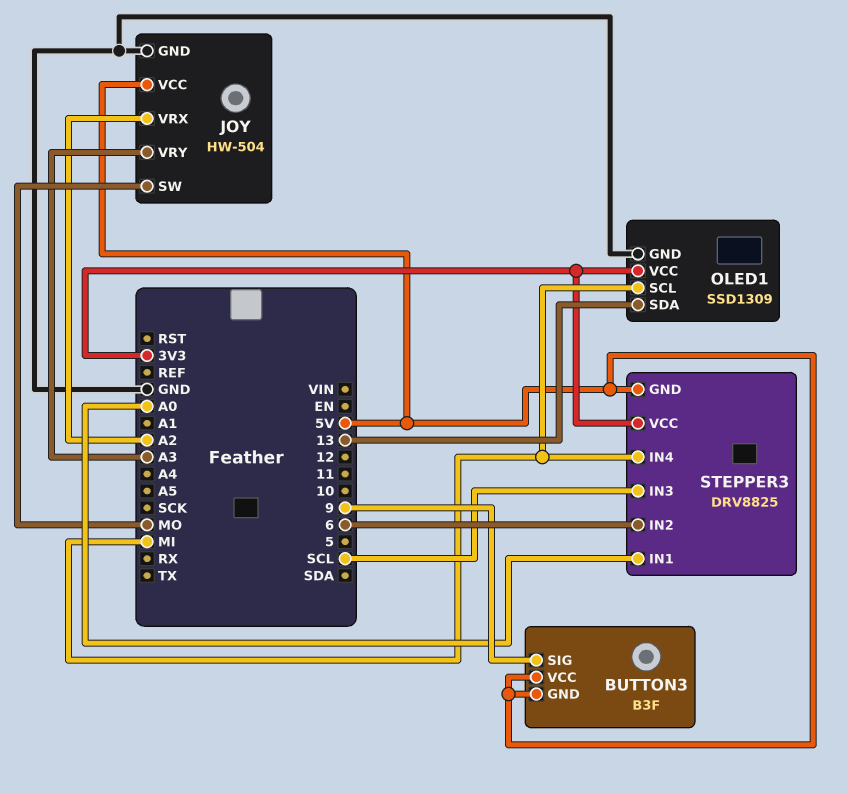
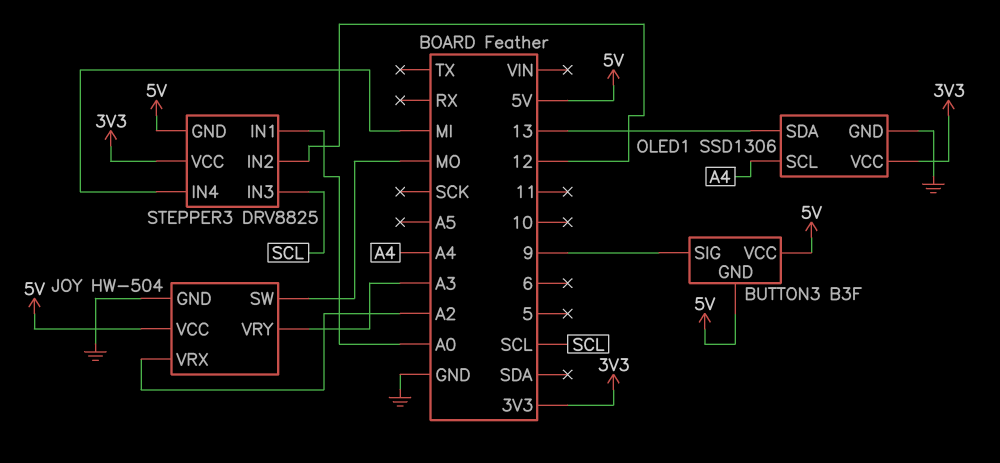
OLED1: SSD1309 -> SSD1306
OLED1 pin SCL: MI -> A4
STEPPER3 pin IN2: 6 -> 12

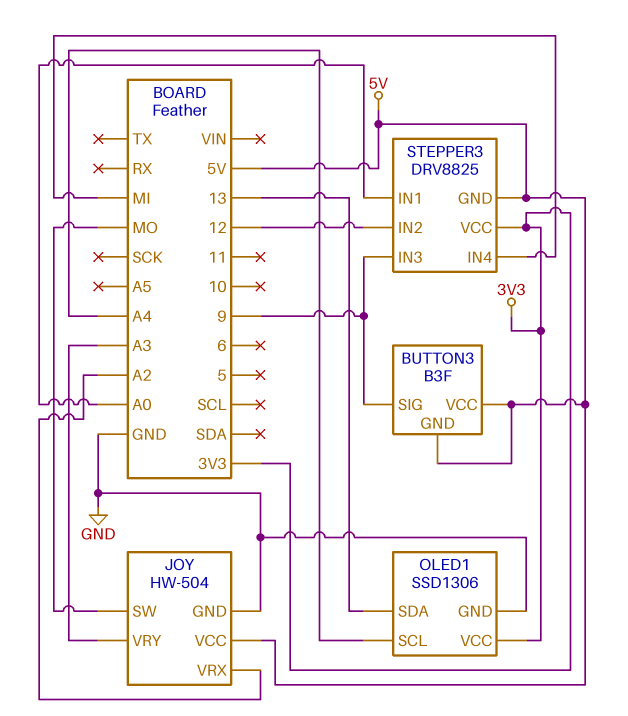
STEPPER3 pin IN3: SCL -> 9

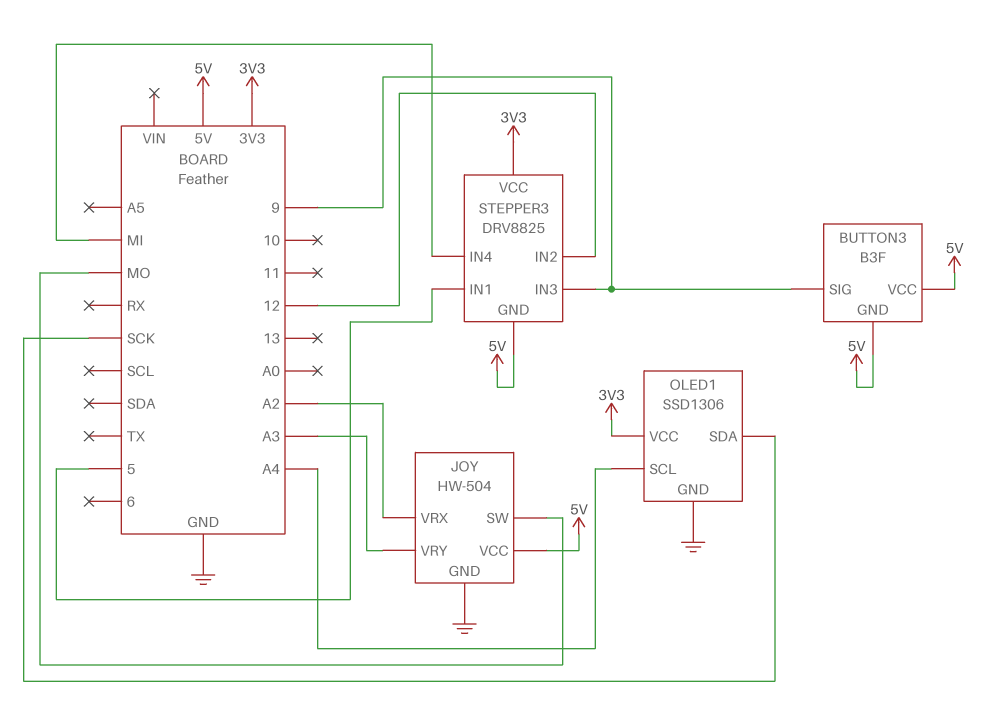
OLED1 pin SDA: 13 -> SCK
STEPPER3 pin IN1: A0 -> 5

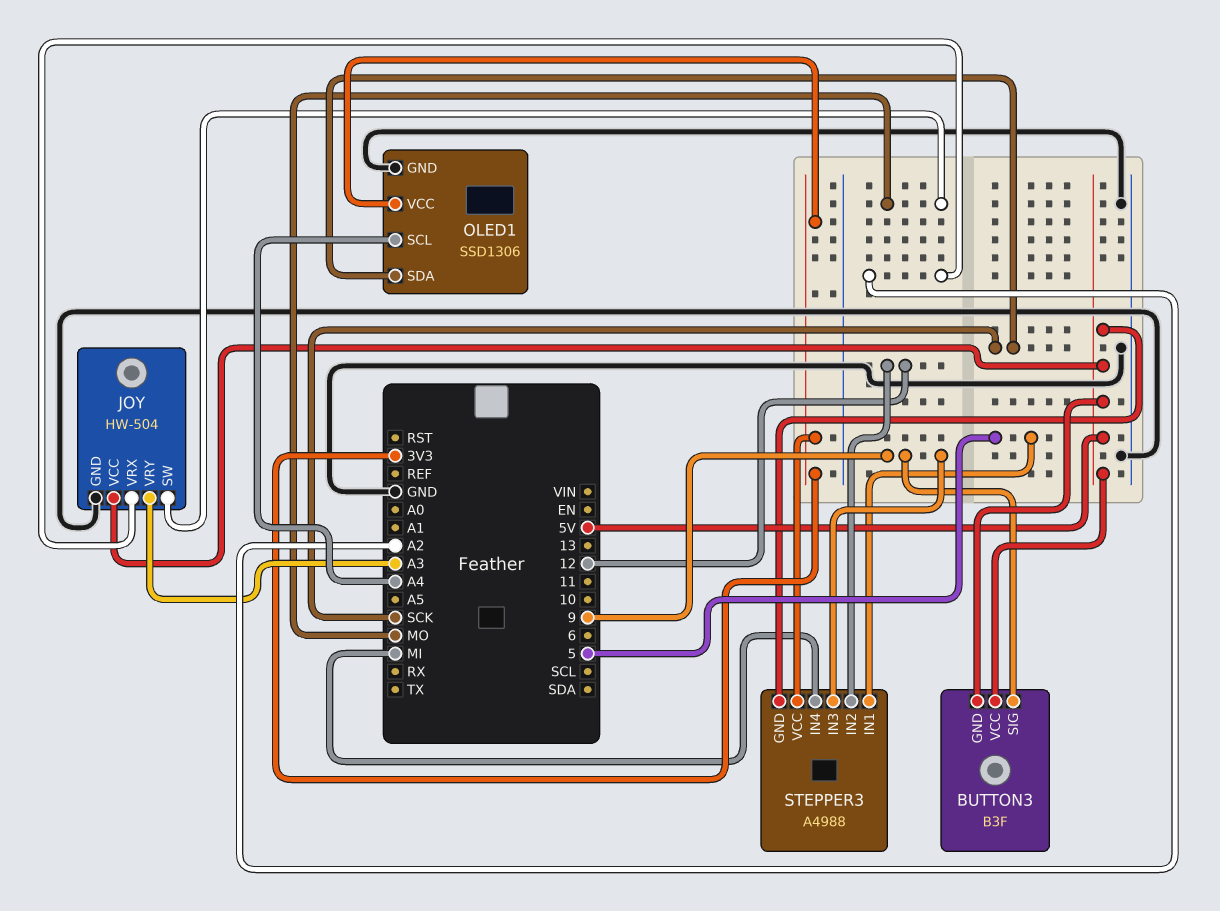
STEPPER3: DRV8825 -> A4988

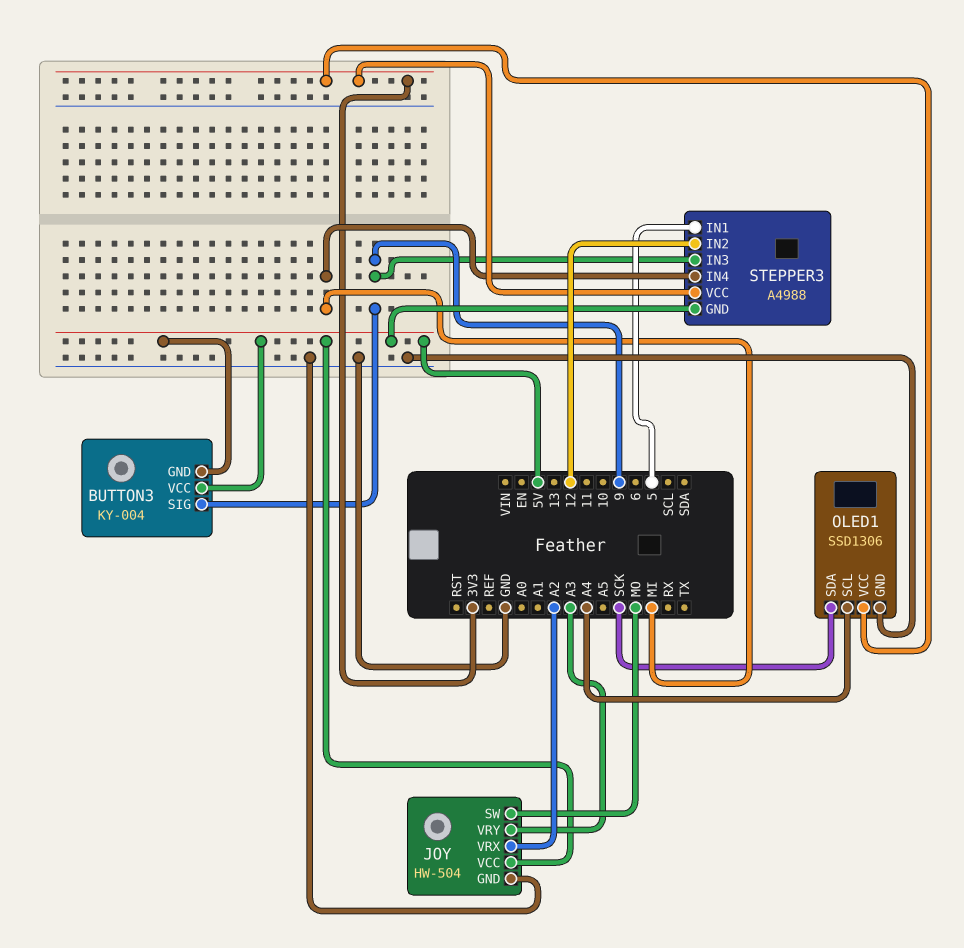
BUTTON3: B3F -> KY-004

